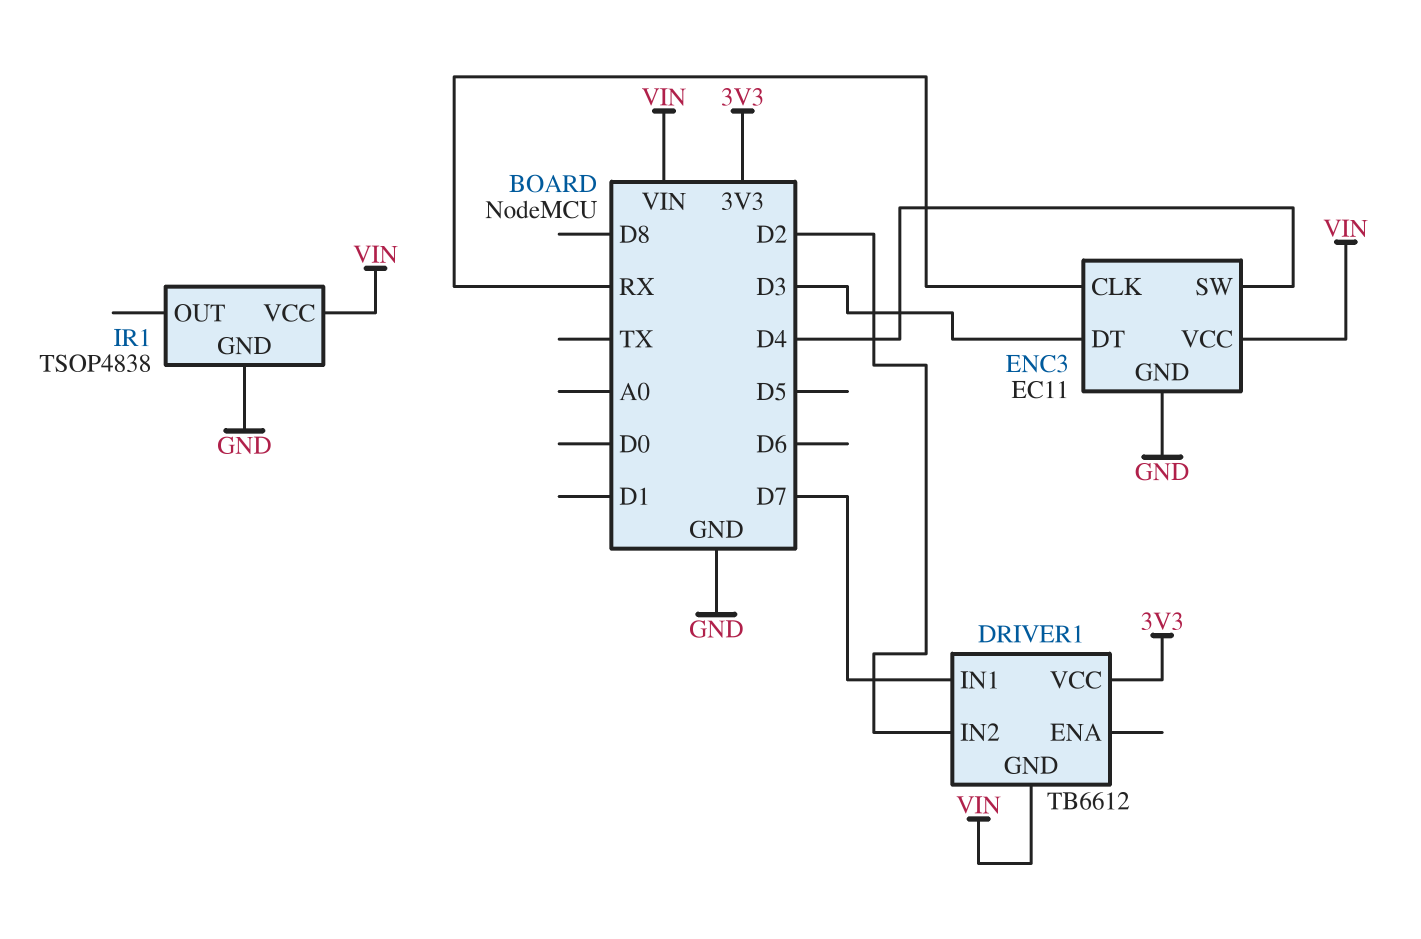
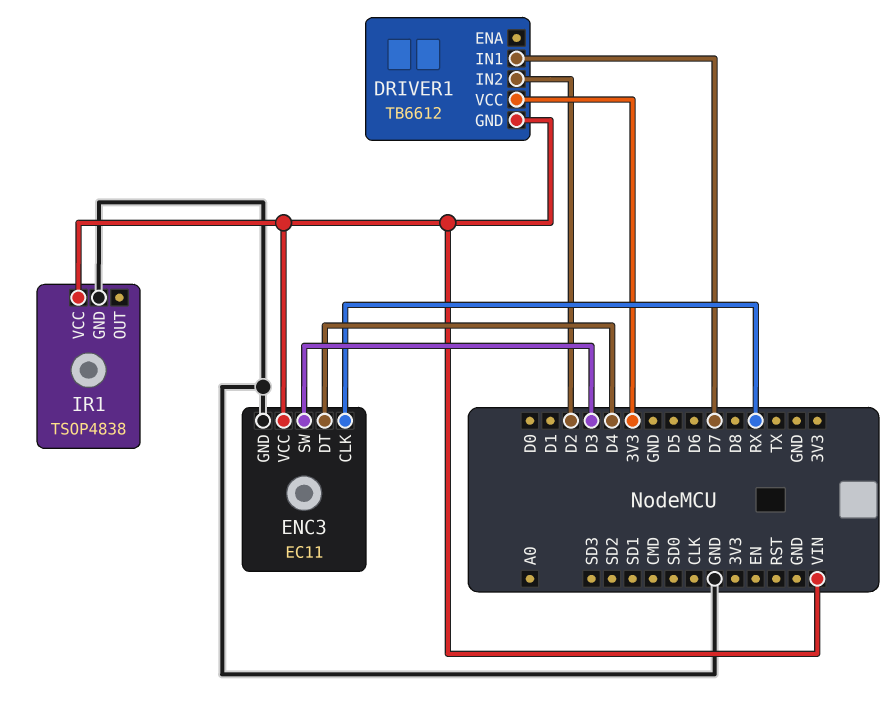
ENC3 pin DT: D3 -> D4
ENC3 pin SW: D4 -> D3

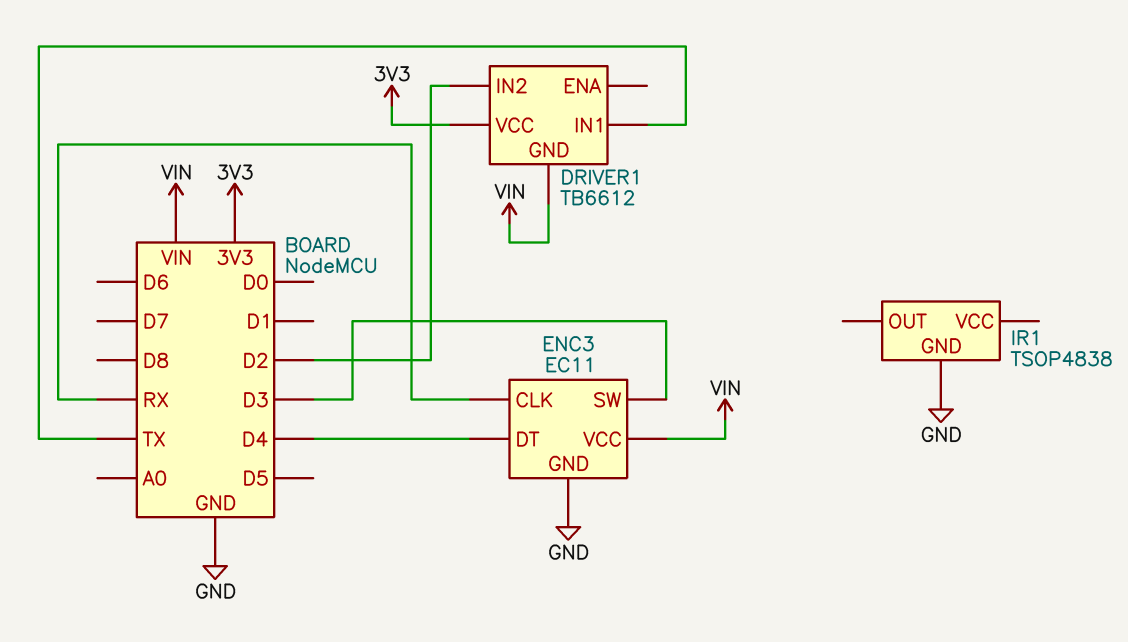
DRIVER1 pin IN1: D7 -> TX
IR1 pin VCC: VIN -> none

